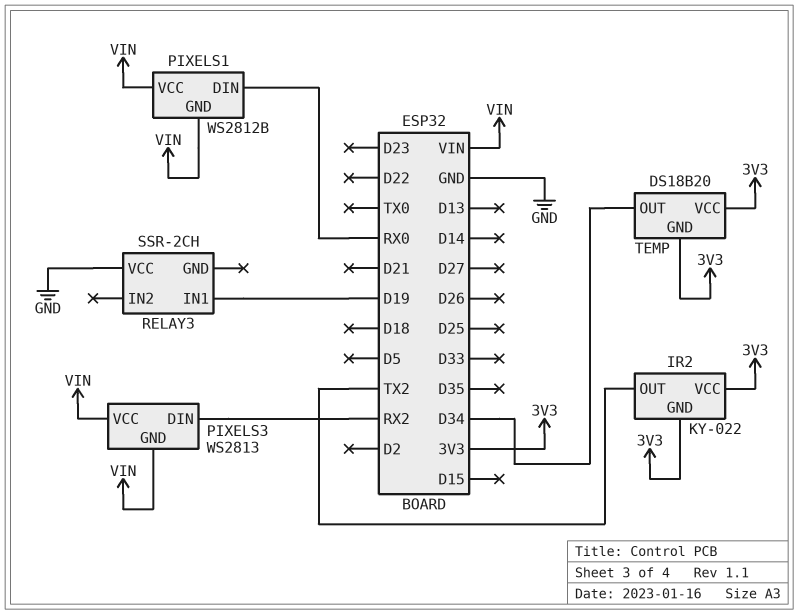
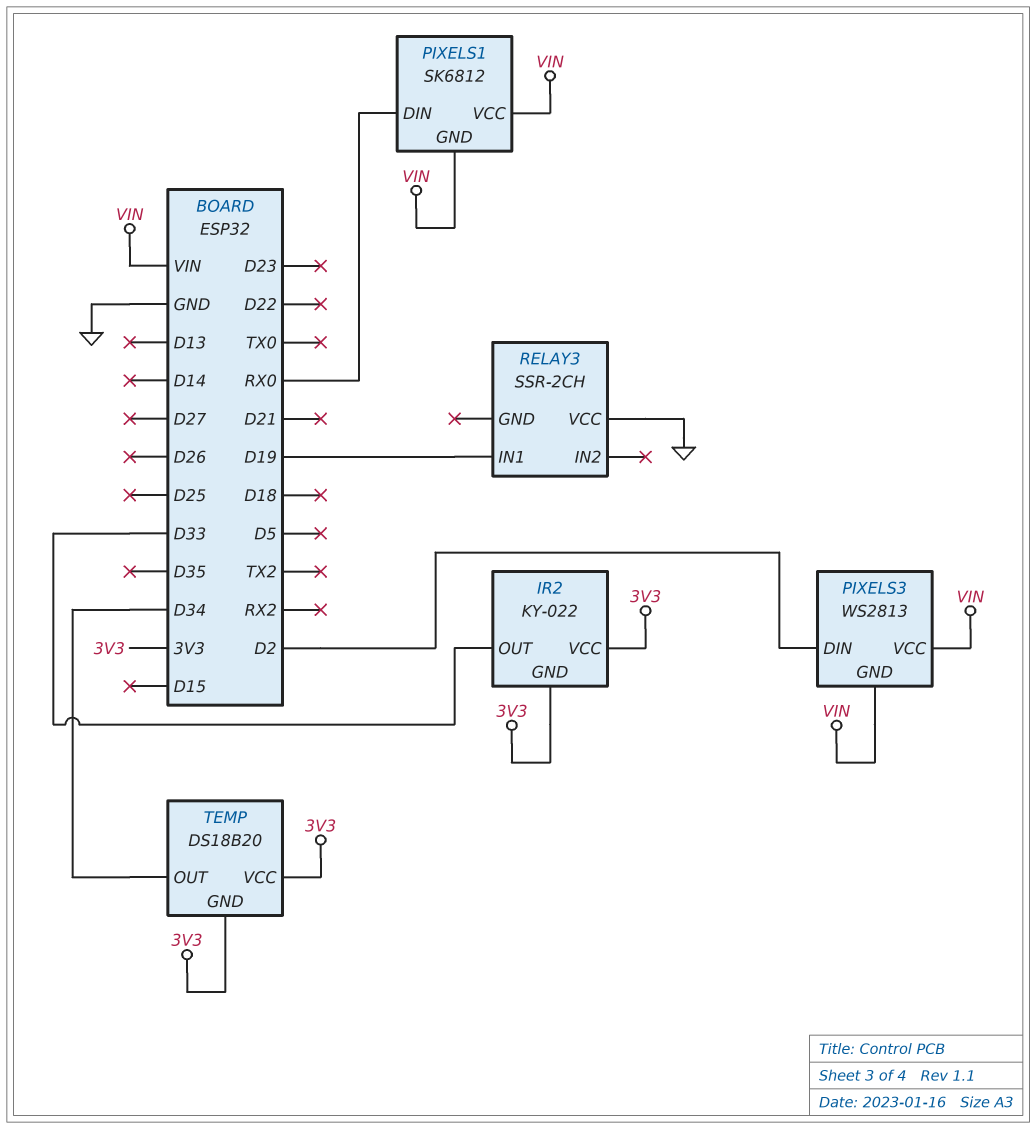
IR2 pin OUT: TX2 -> D33
PIXELS1: WS2812B -> SK6812
PIXELS3 pin DIN: RX2 -> D2

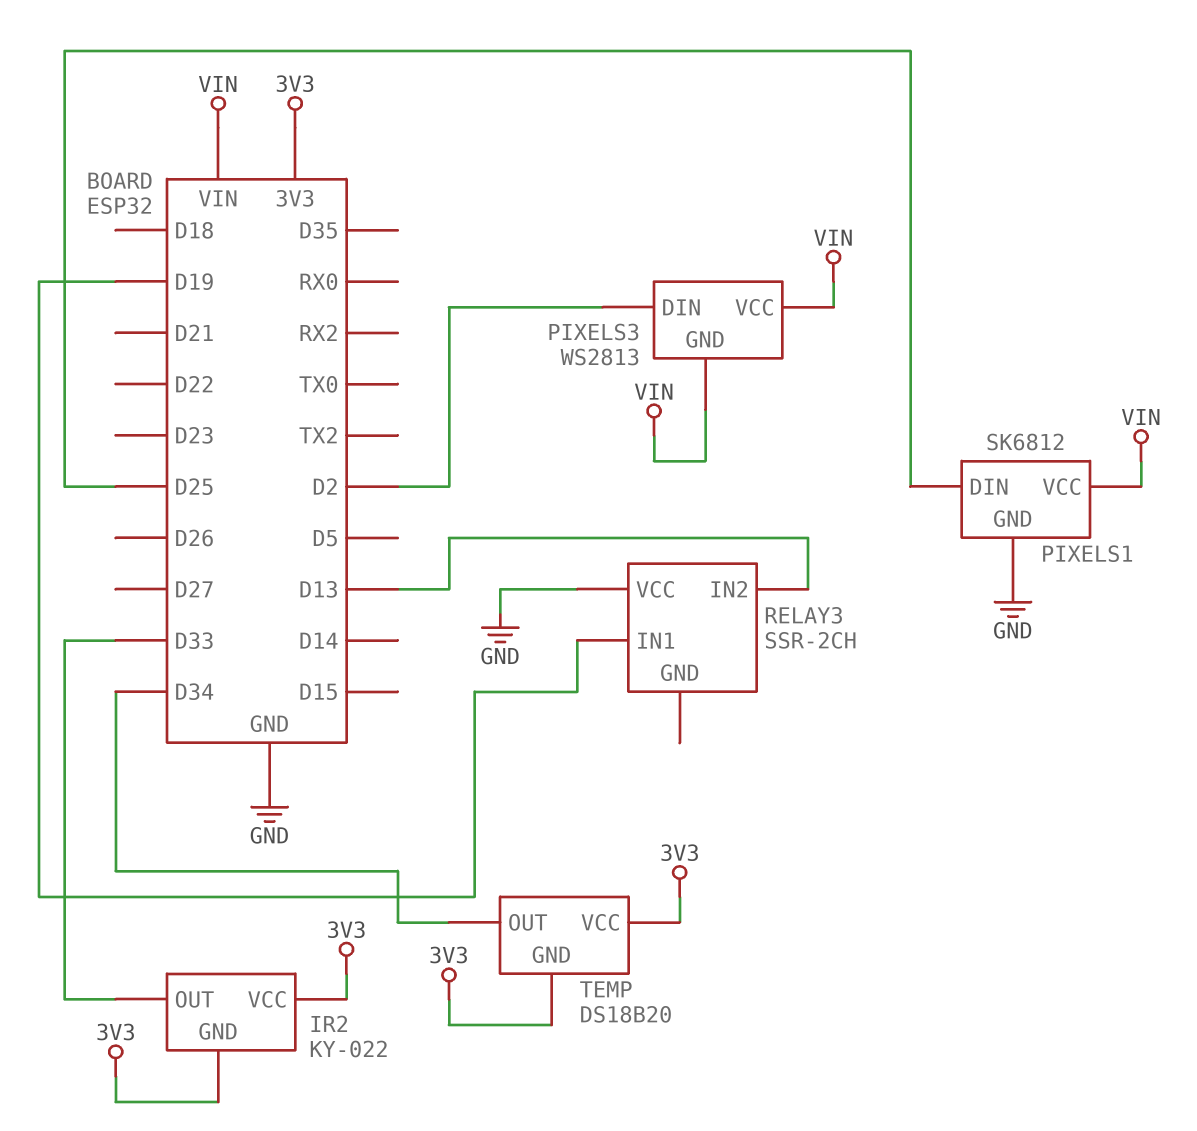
PIXELS1 pin DIN: RX0 -> D25
PIXELS1 pin GND: VIN -> GND
RELAY3 pin IN2: none -> D13

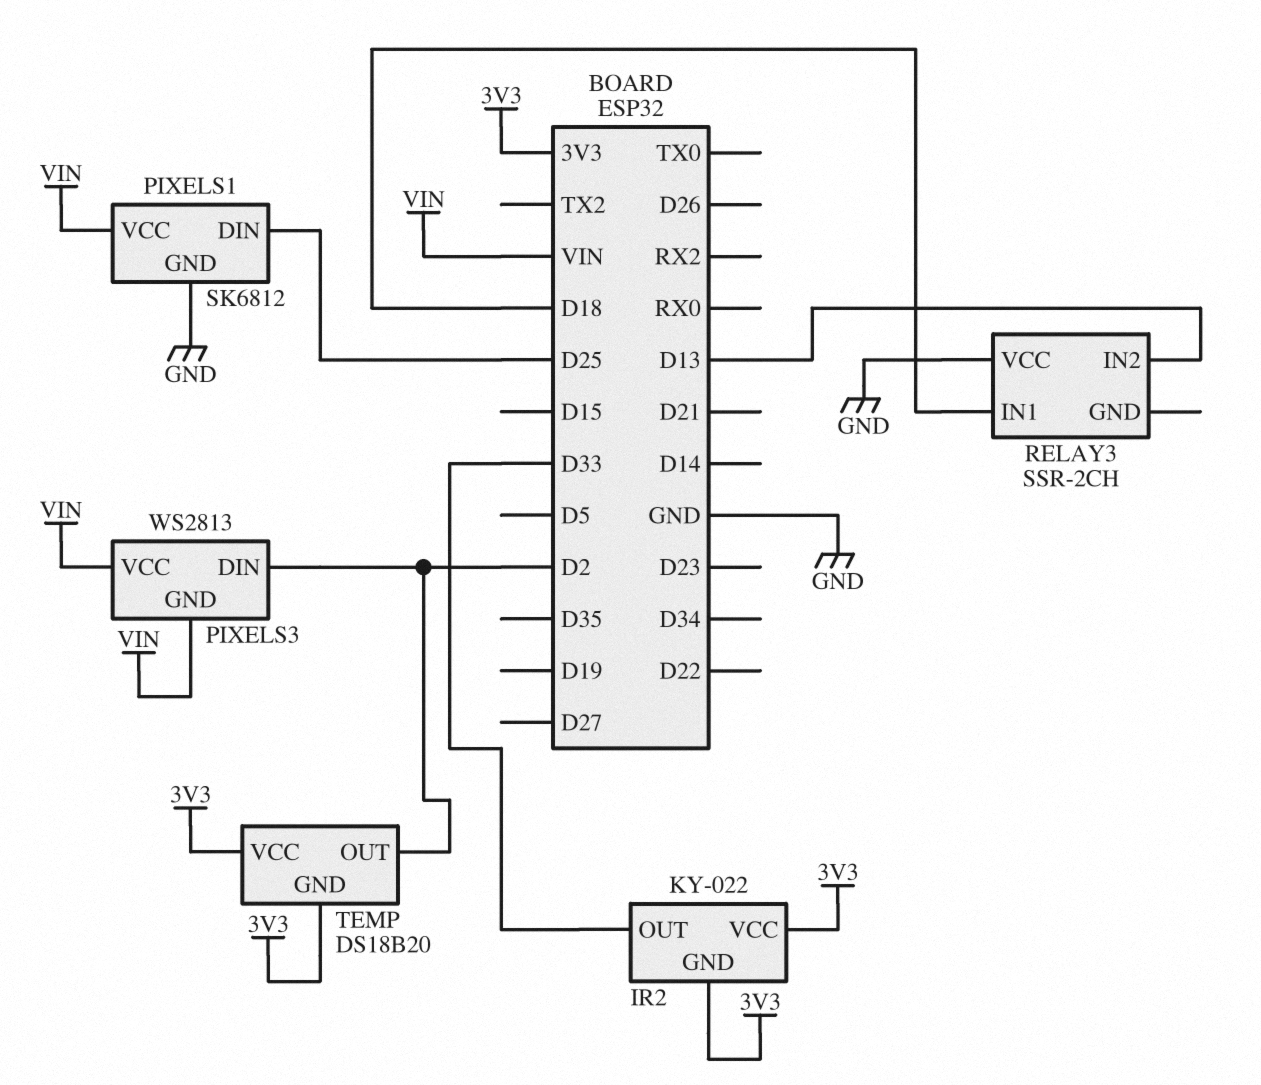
RELAY3 pin IN1: D19 -> D18
TEMP pin OUT: D34 -> D2

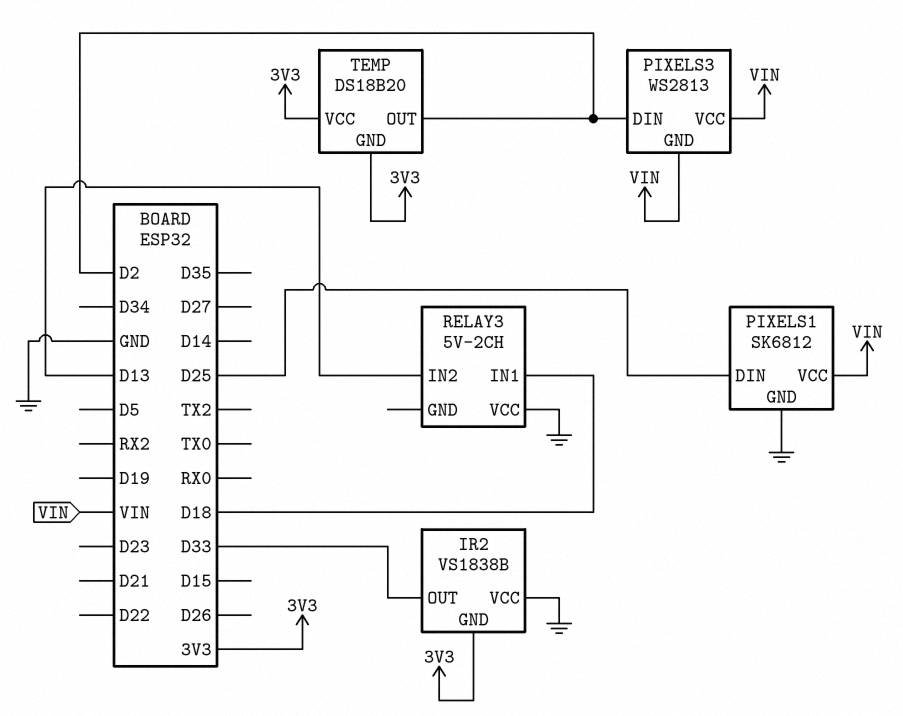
IR2: KY-022 -> VS1838B
IR2 pin VCC: 3V3 -> GND
RELAY3: SSR-2CH -> 5V-2CH

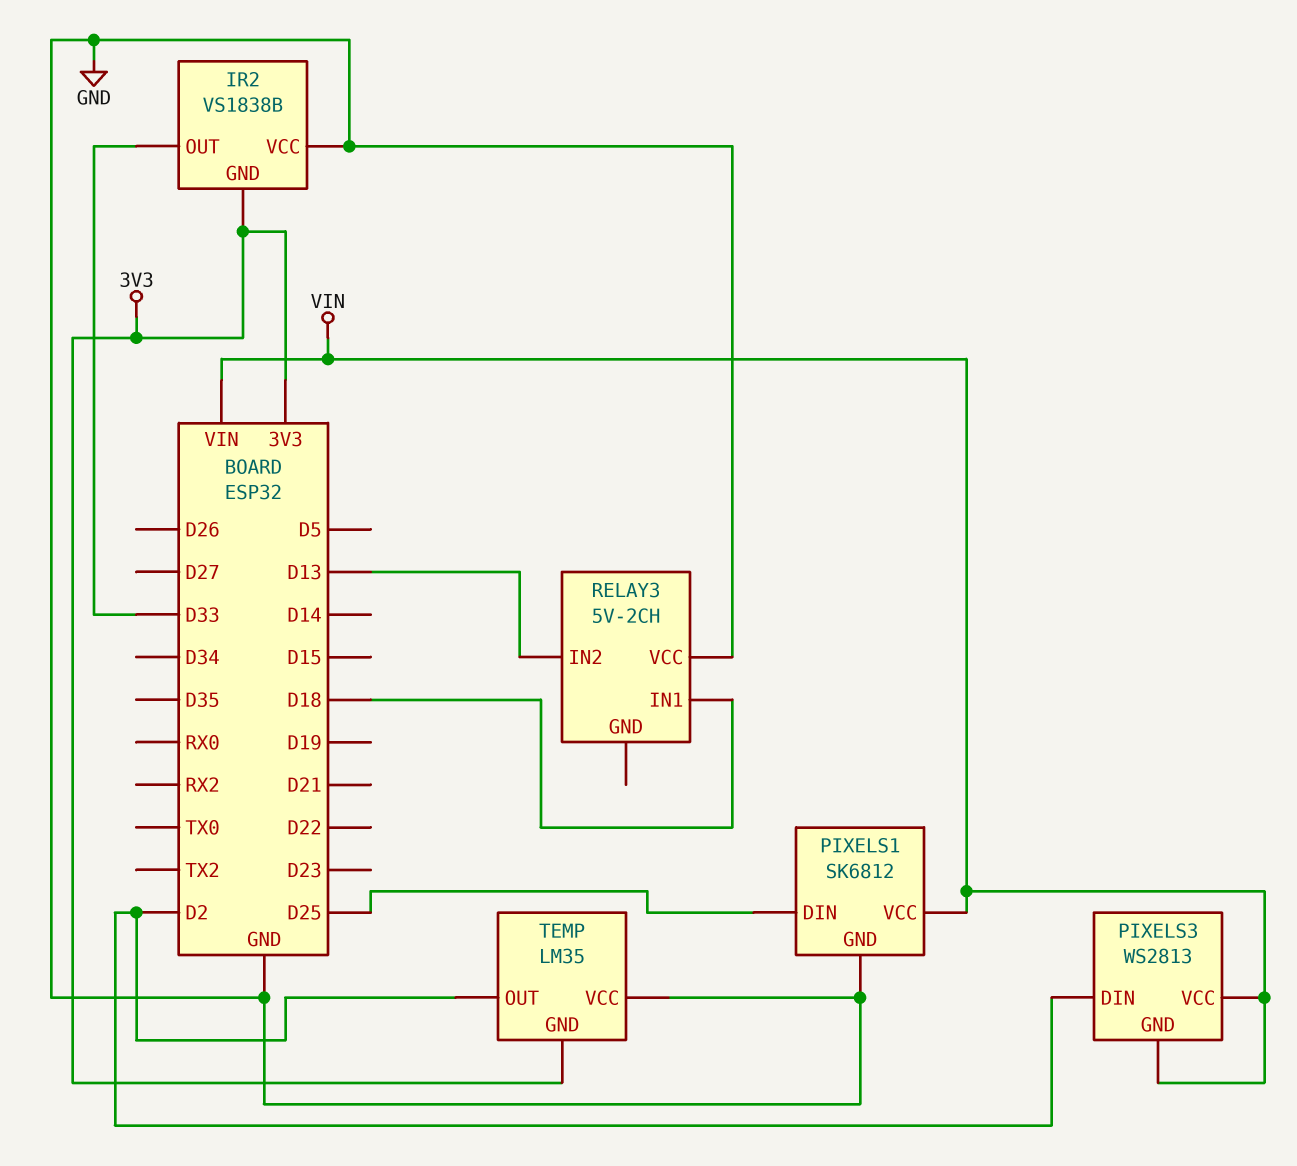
TEMP: DS18B20 -> LM35
TEMP pin VCC: 3V3 -> GND

